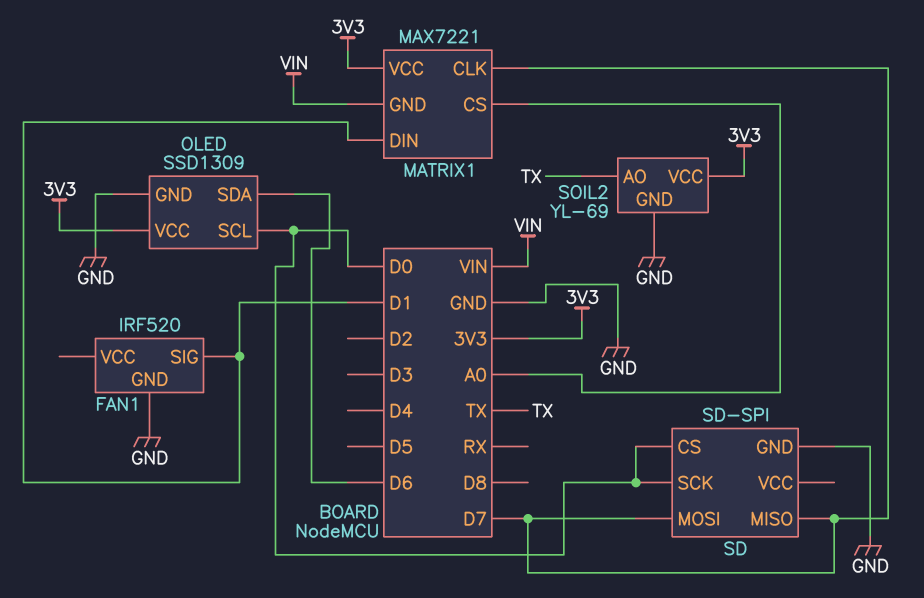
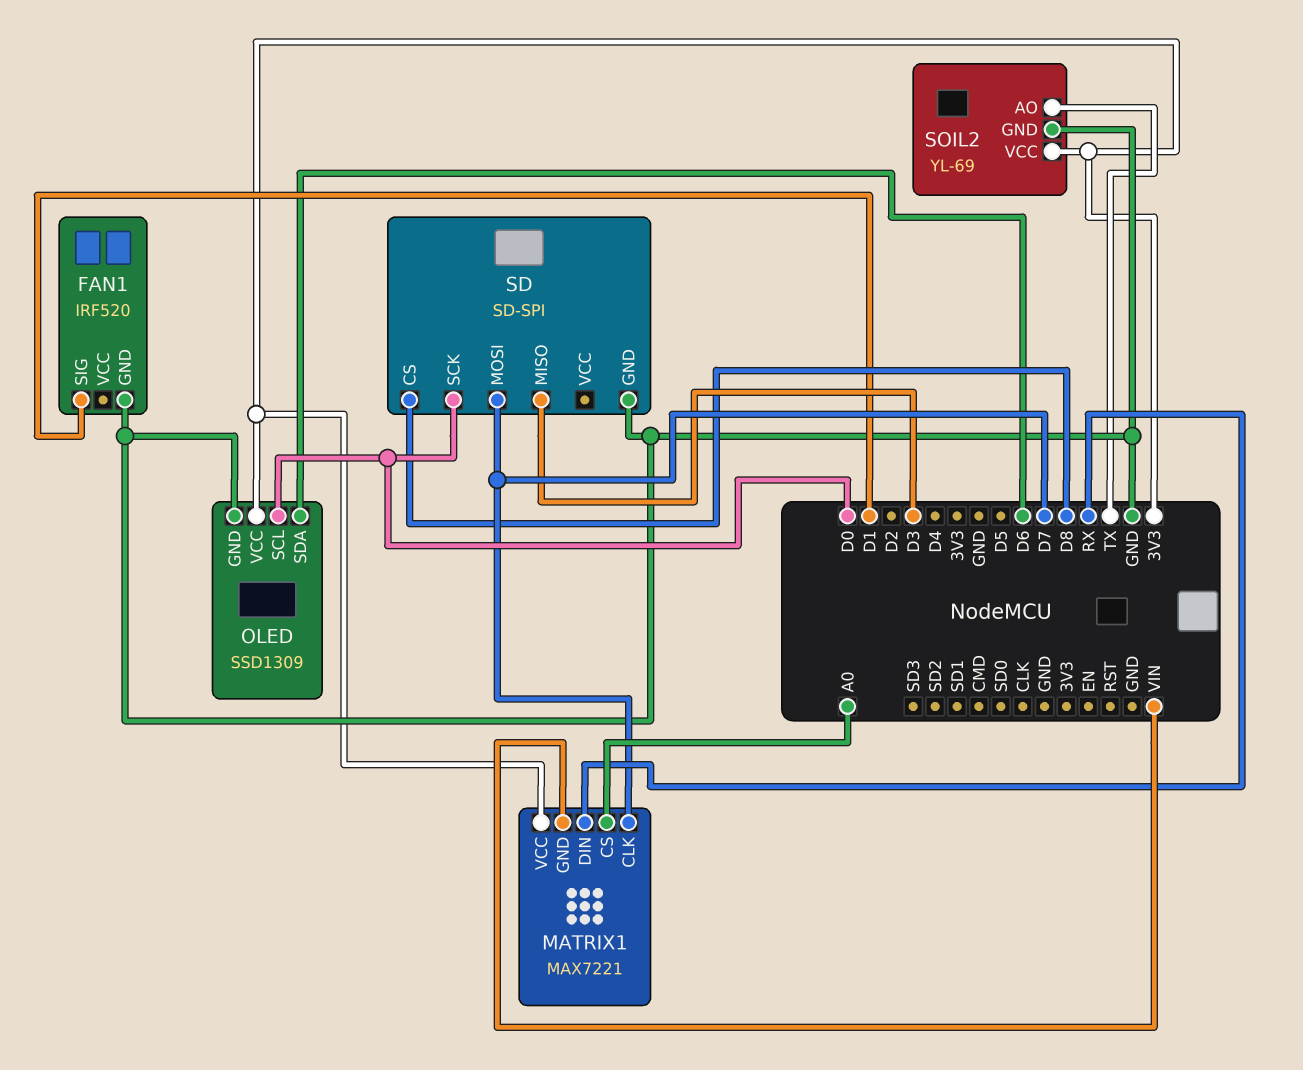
MATRIX1 pin DIN: D1 -> RX
SD pin CS: D0 -> D8
SD pin MISO: D7 -> D3

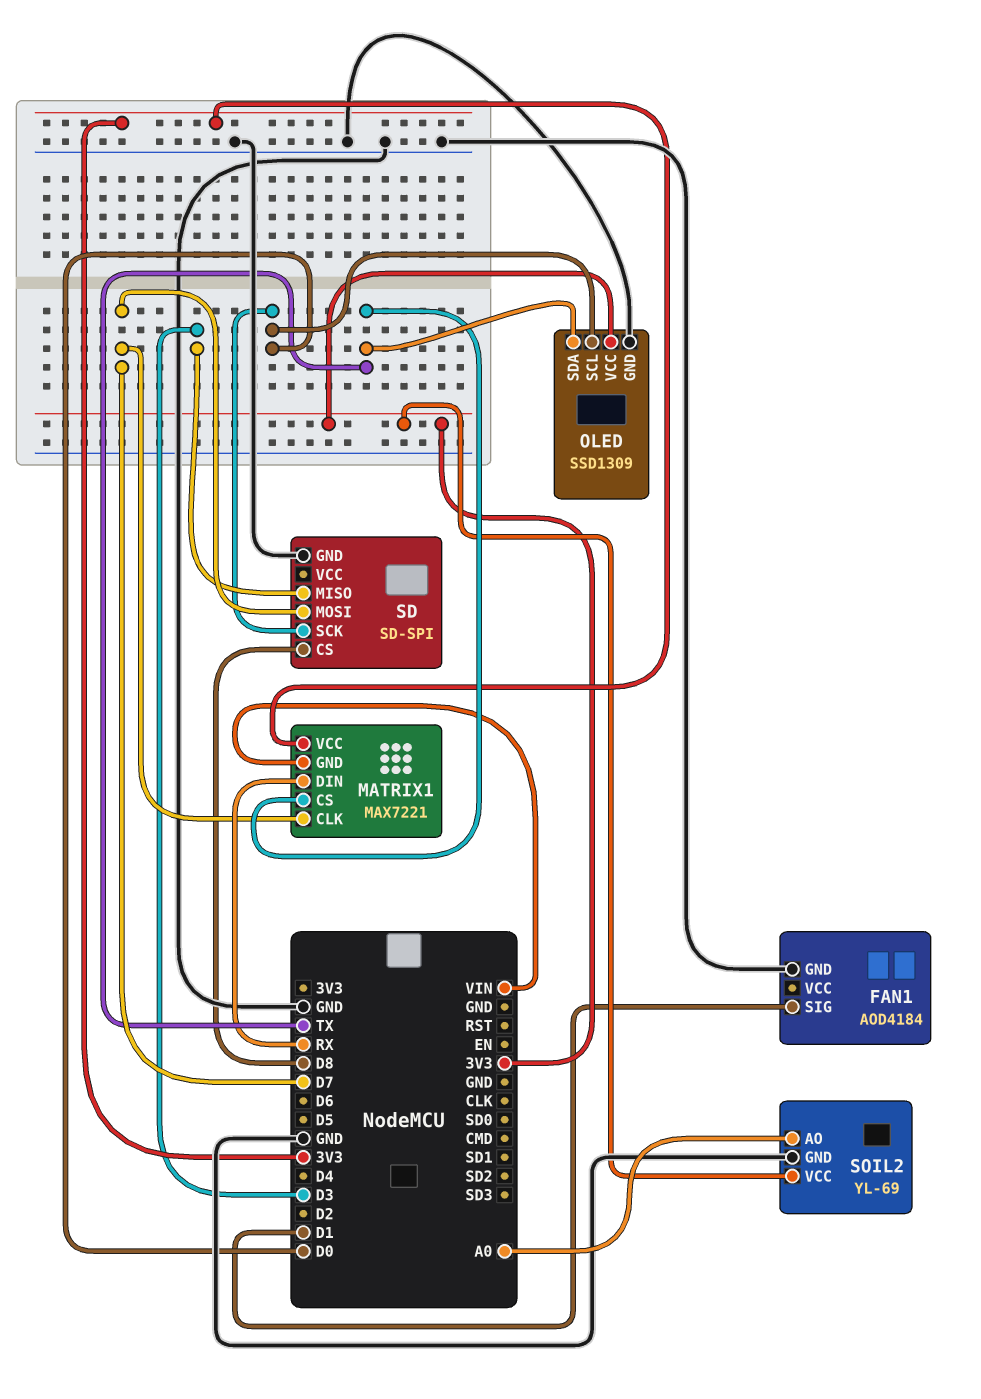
FAN1: IRF520 -> AOD4184
MATRIX1 pin CS: A0 -> TX
OLED pin SDA: D6 -> TX
SOIL2 pin AO: TX -> A0

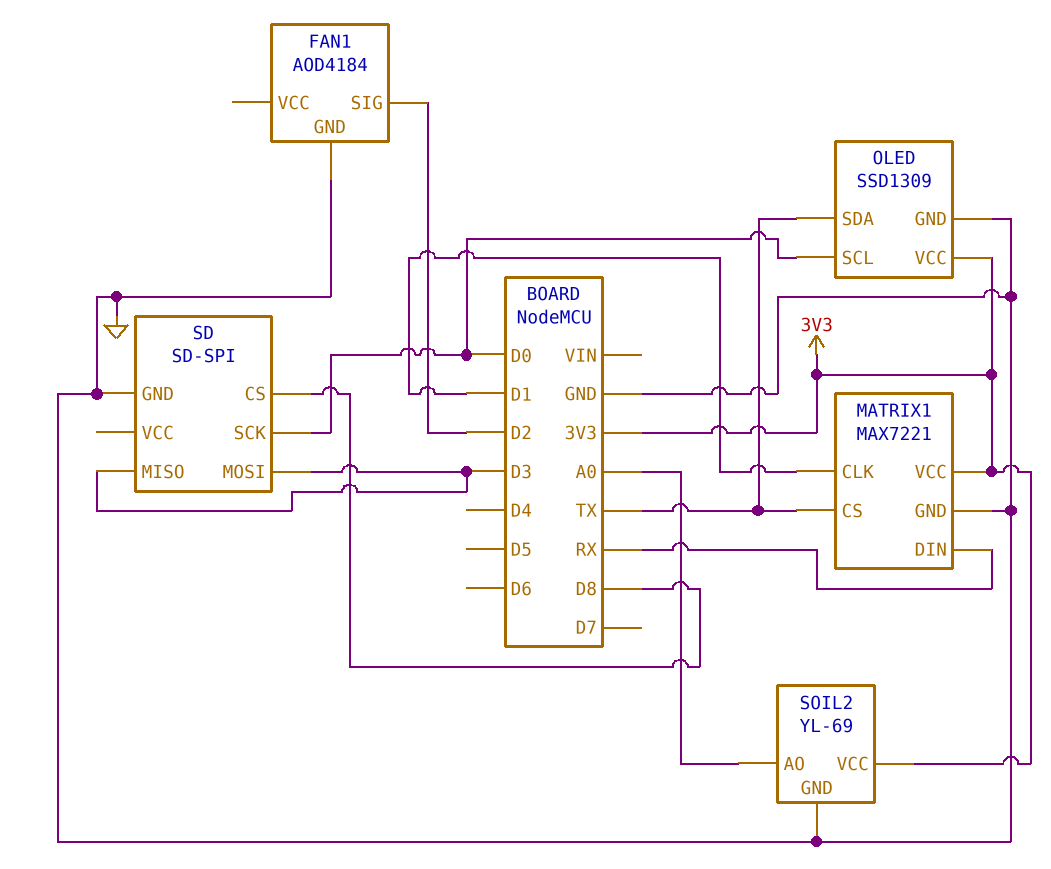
FAN1 pin SIG: D1 -> D2
MATRIX1 pin CLK: D7 -> D1
MATRIX1 pin GND: VIN -> GND
SD pin MOSI: D7 -> D3

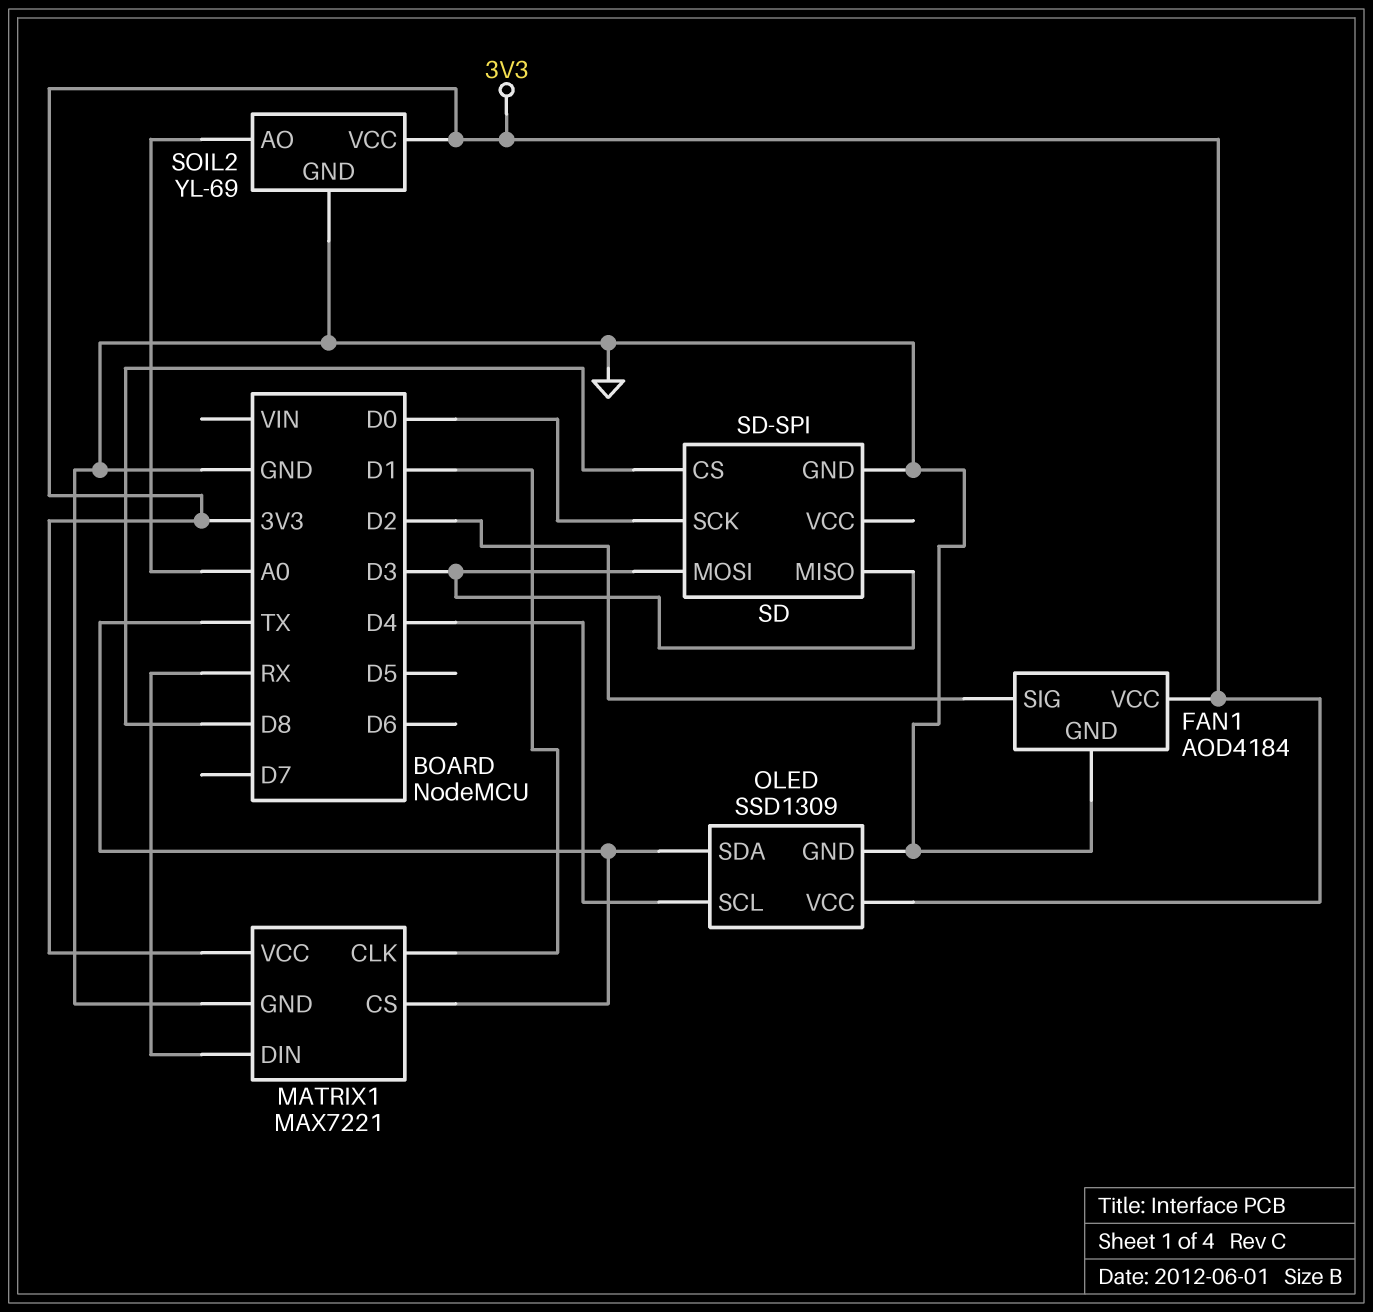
FAN1 pin VCC: none -> 3V3
OLED pin SCL: D0 -> D4

